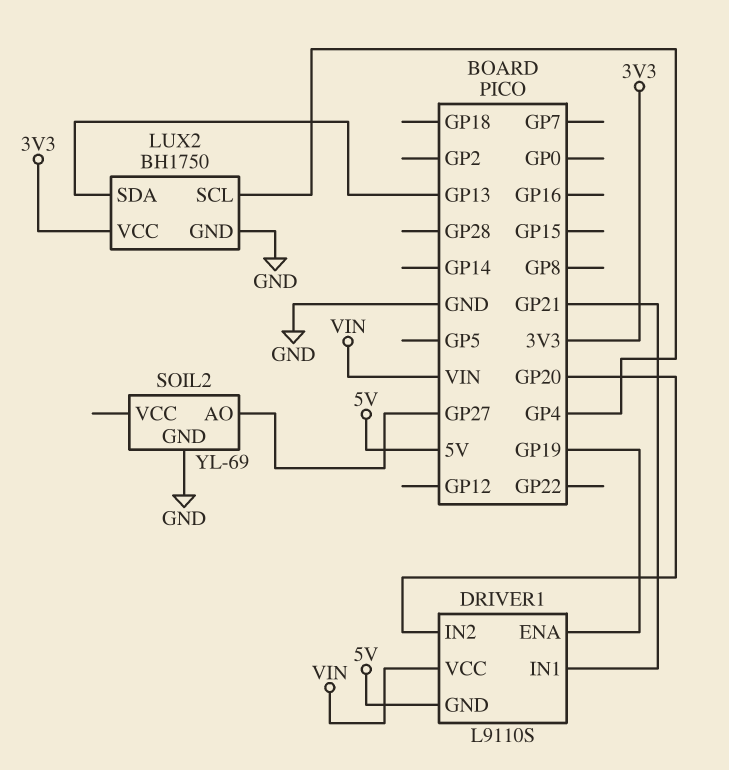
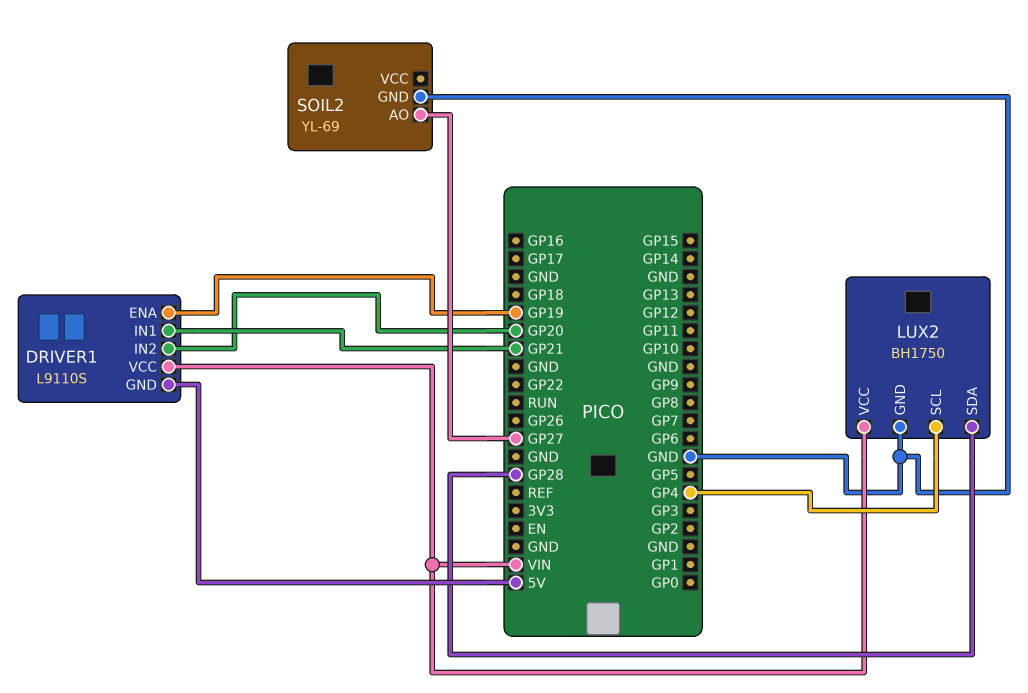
LUX2 pin SDA: GP13 -> GP28
LUX2 pin VCC: 3V3 -> VIN

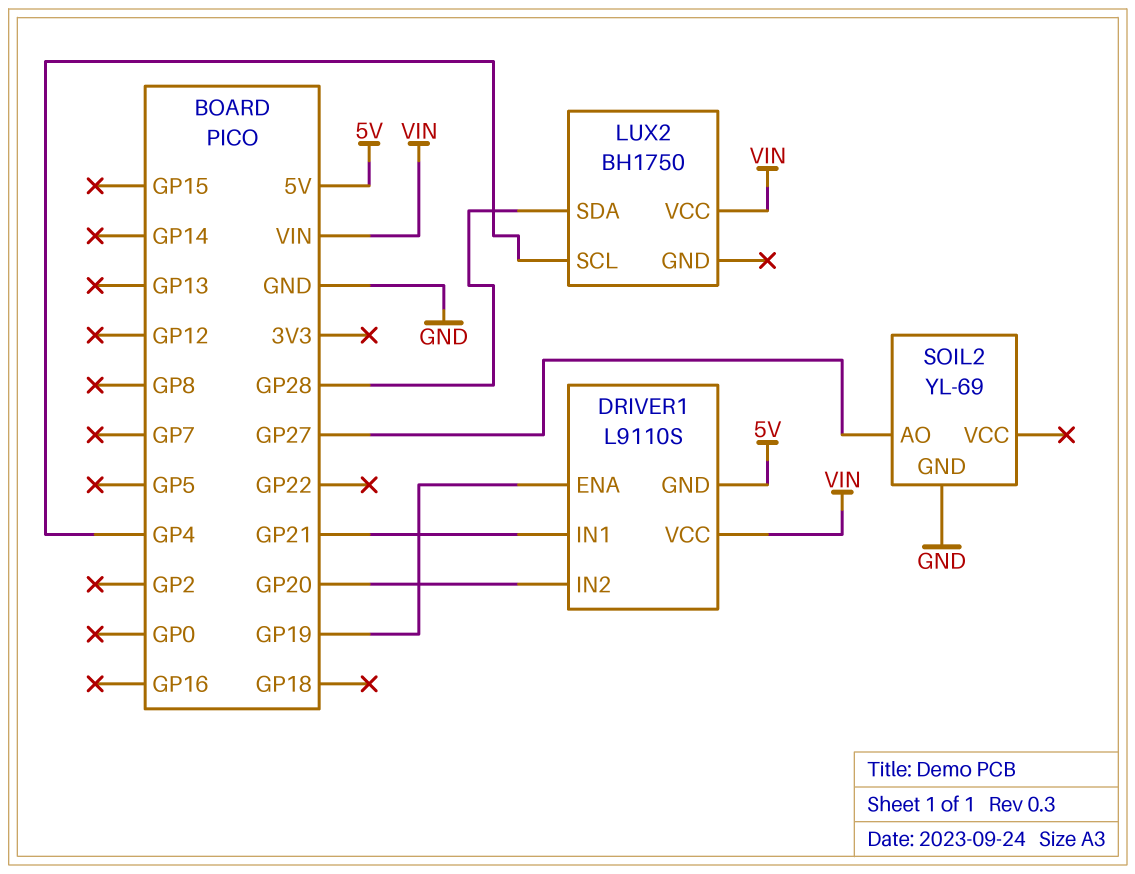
LUX2 pin GND: GND -> none

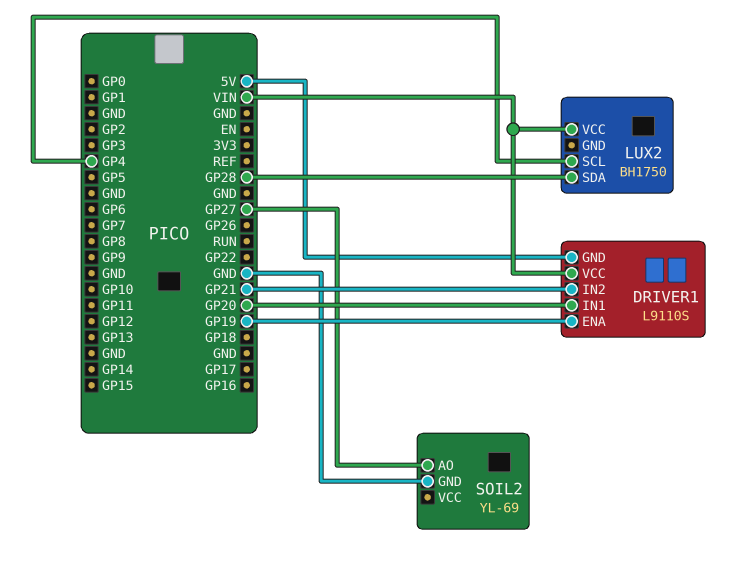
DRIVER1 pin IN1: GP21 -> GP20
DRIVER1 pin IN2: GP20 -> GP21

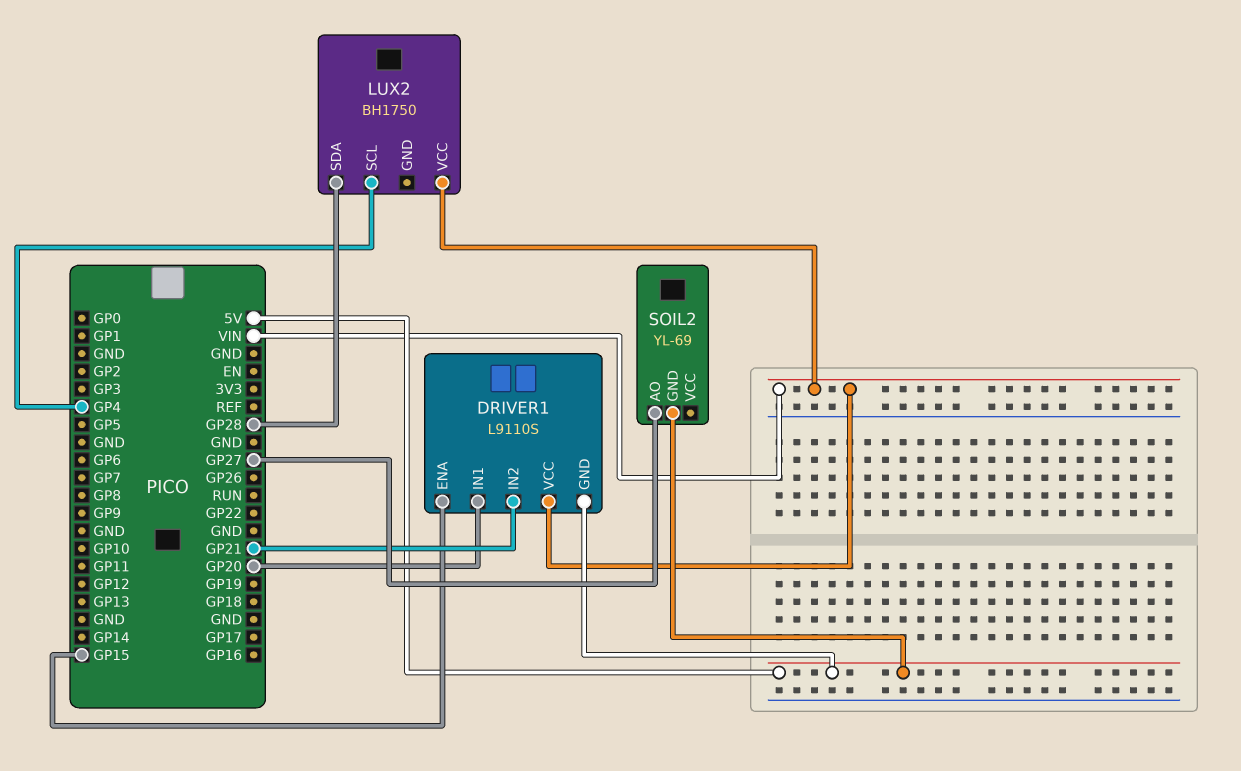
DRIVER1 pin ENA: GP19 -> GP15
SOIL2 pin GND: GND -> 5V

